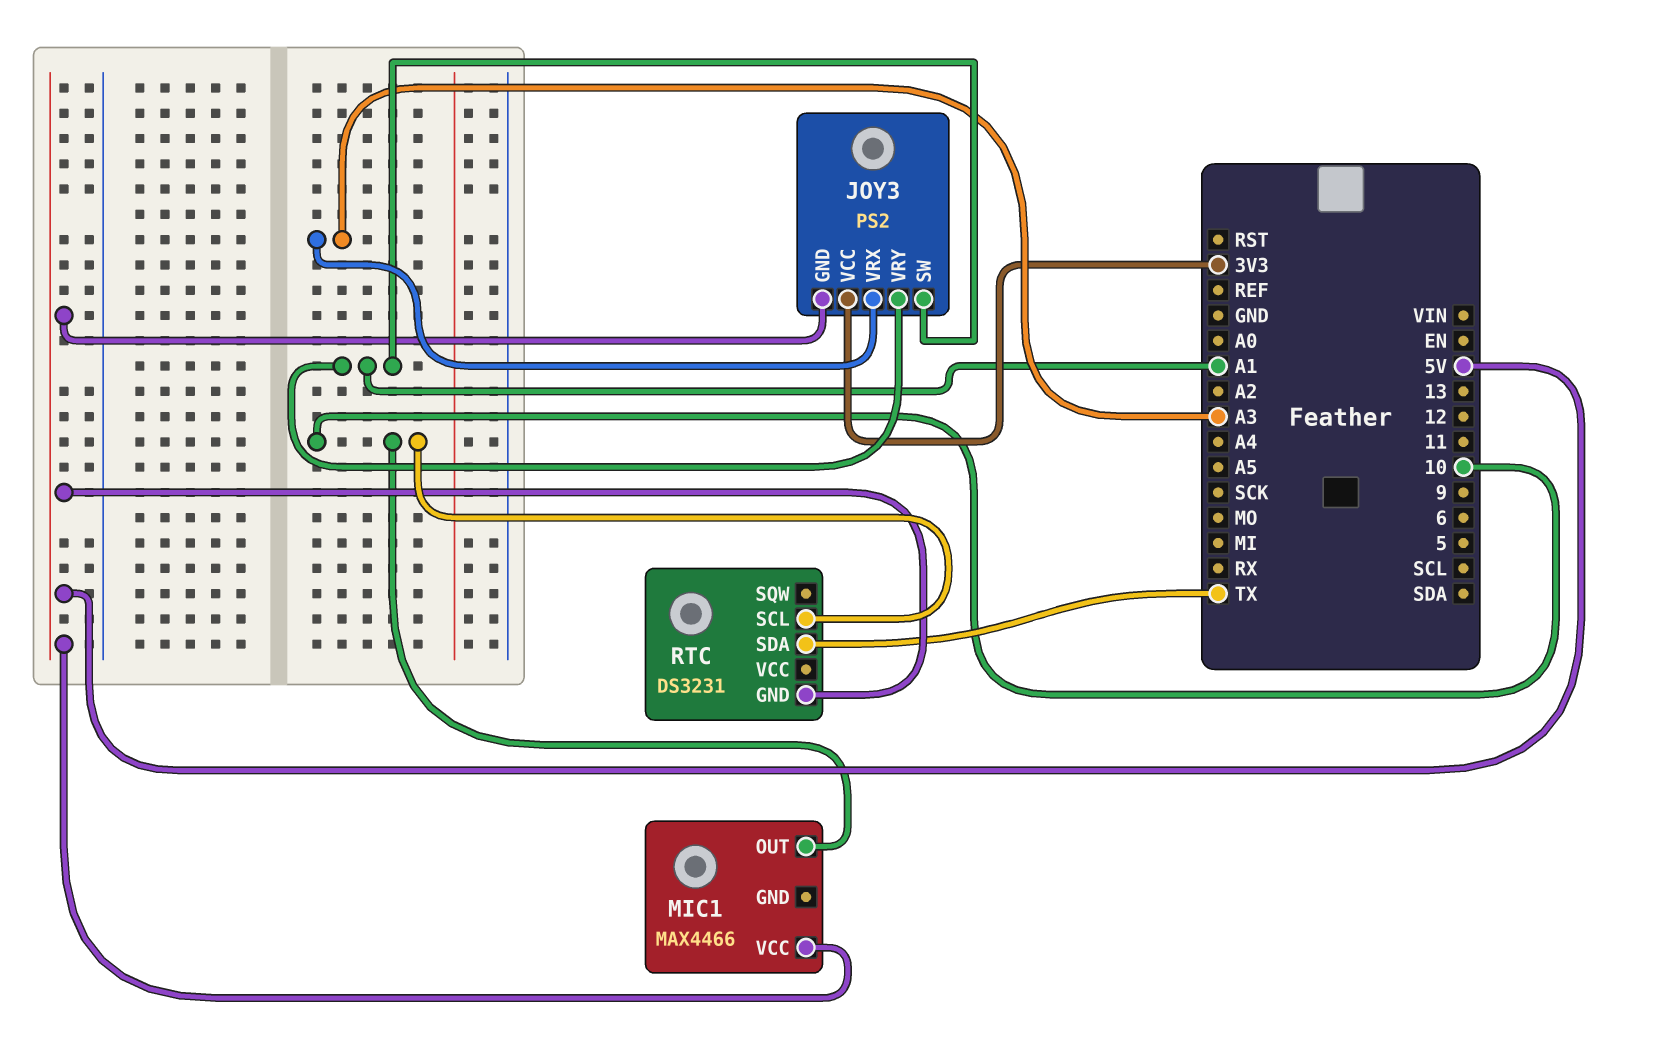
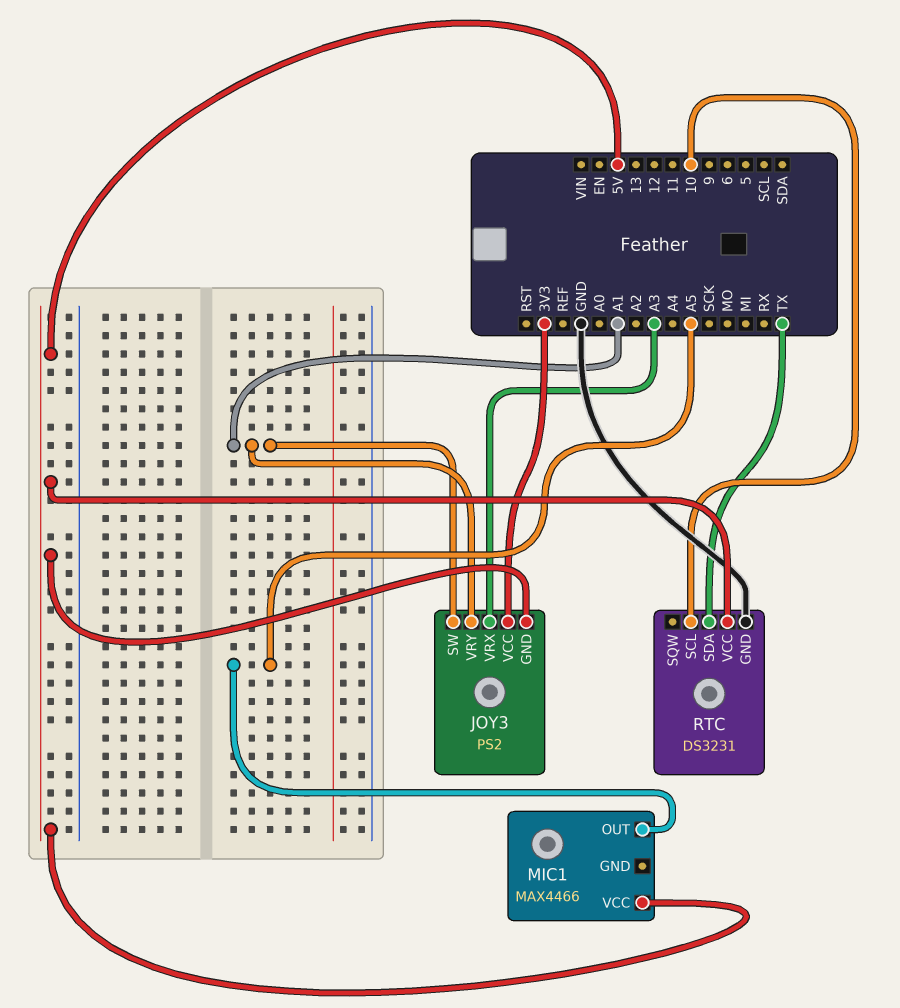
MIC1 pin OUT: 10 -> A5
RTC pin GND: 5V -> GND
RTC pin VCC: none -> 5V

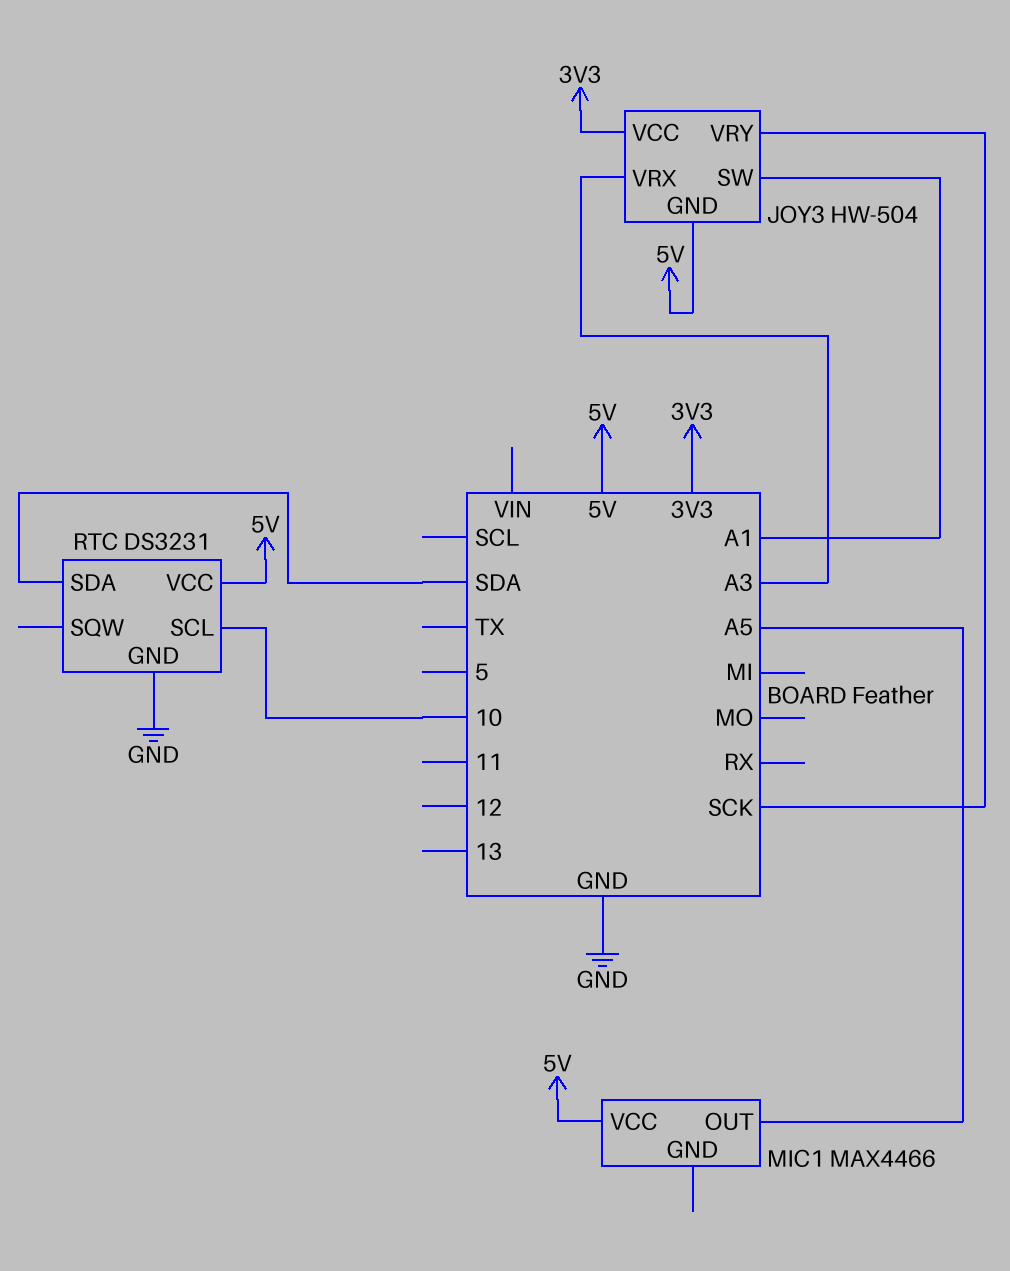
JOY3: PS2 -> HW-504
JOY3 pin VRY: A1 -> SCK
RTC pin SDA: TX -> SDA

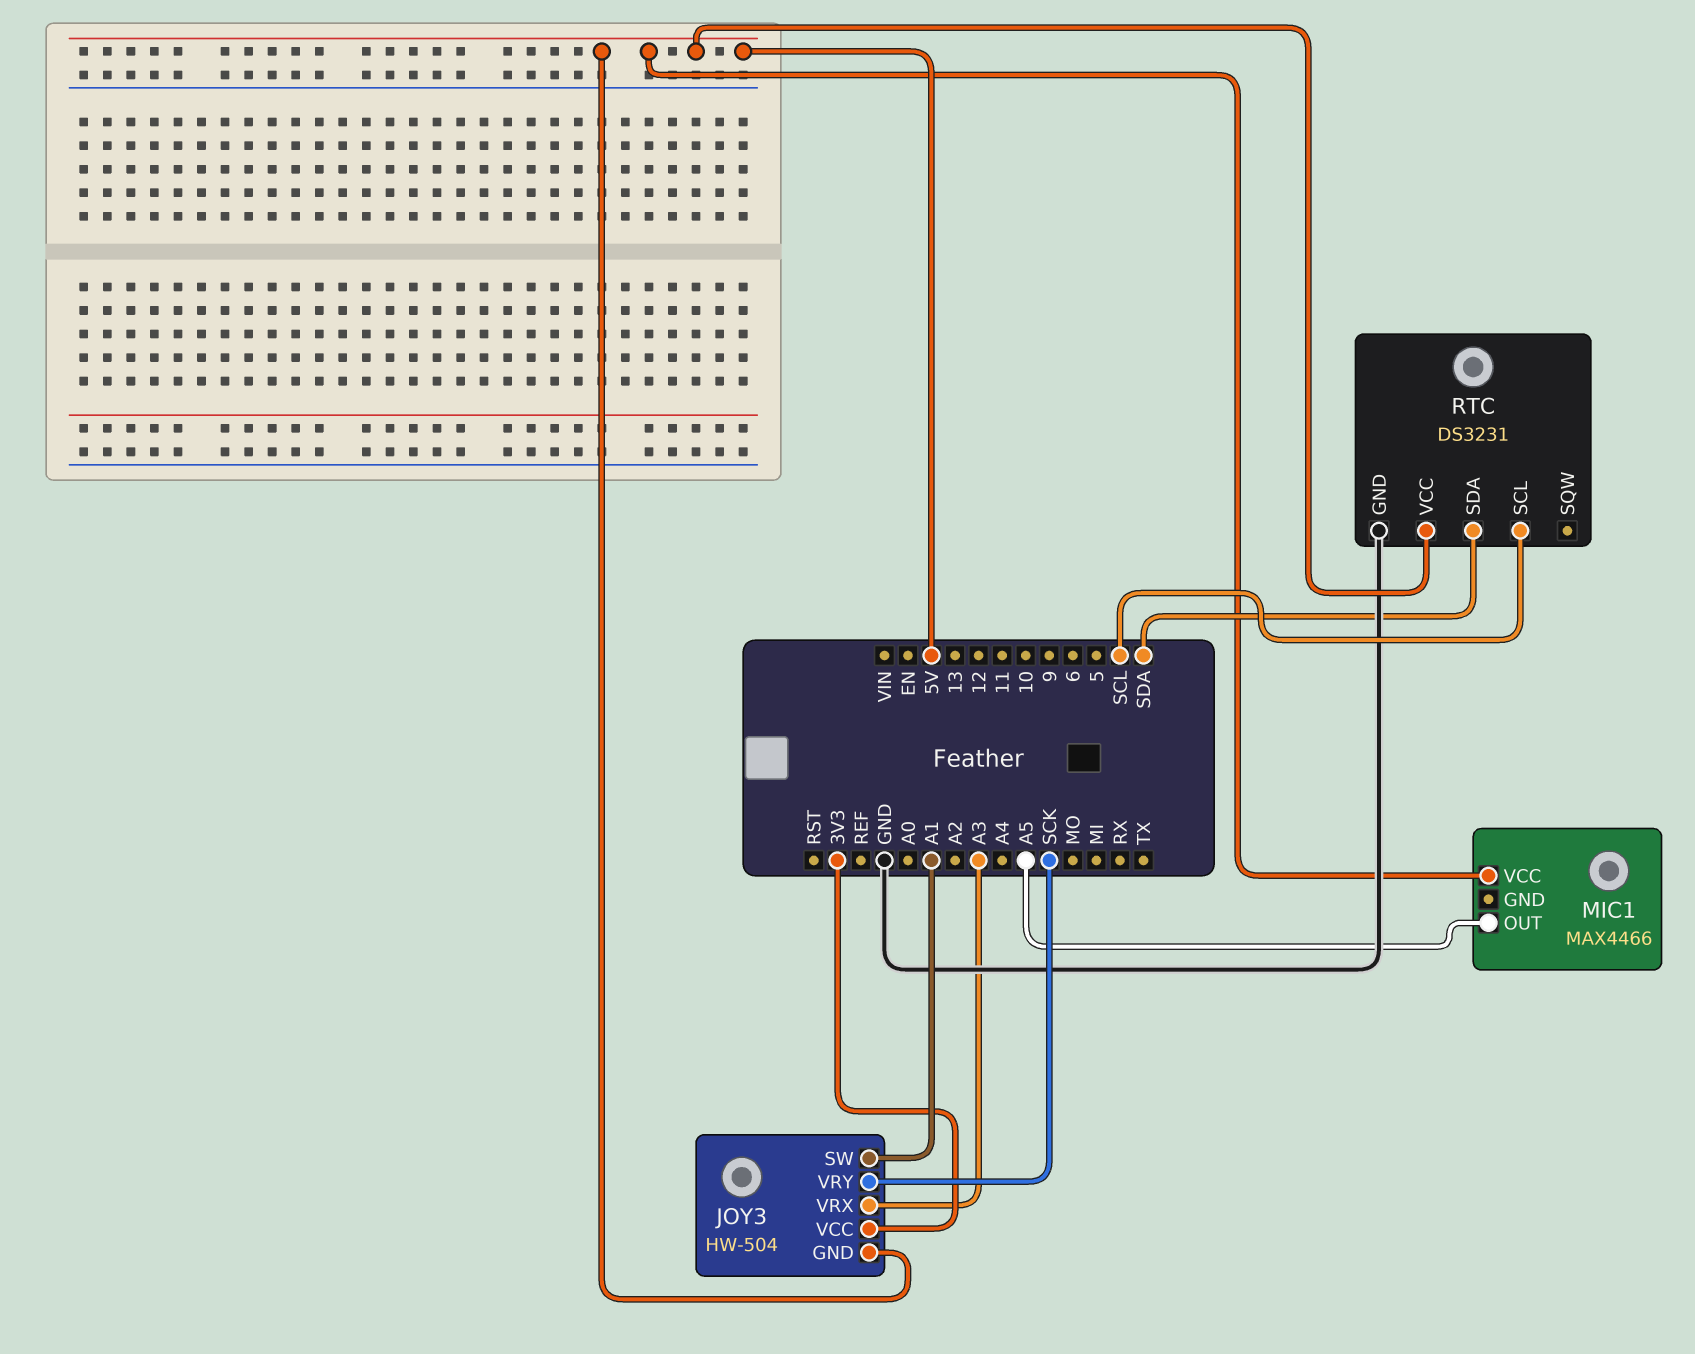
RTC pin SCL: 10 -> SCL

